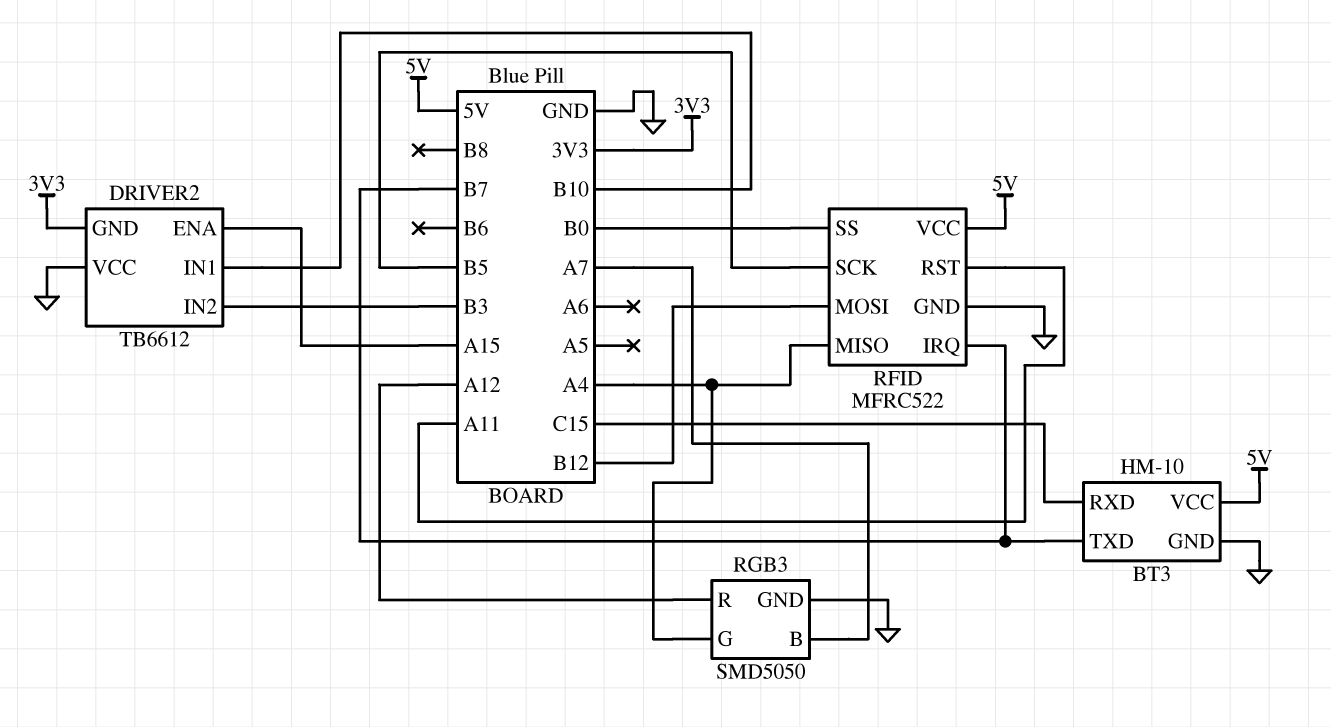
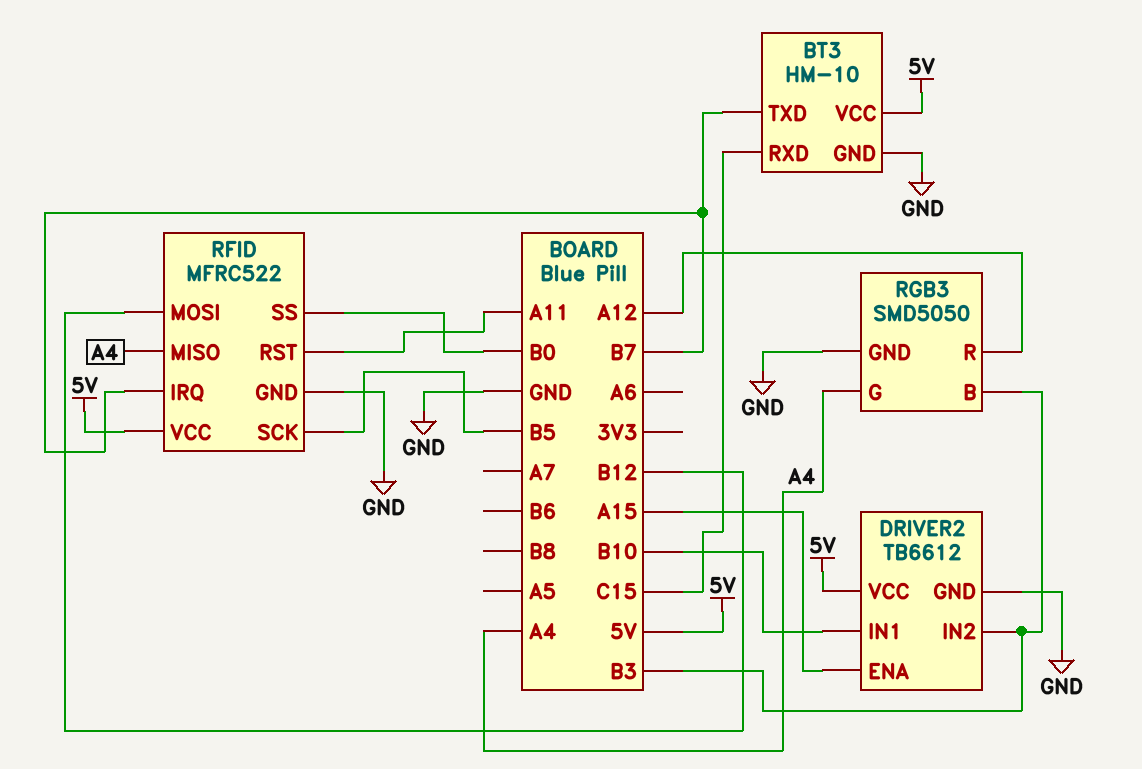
DRIVER2 pin GND: 3V3 -> GND
DRIVER2 pin VCC: GND -> 5V
RGB3 pin B: A7 -> B3

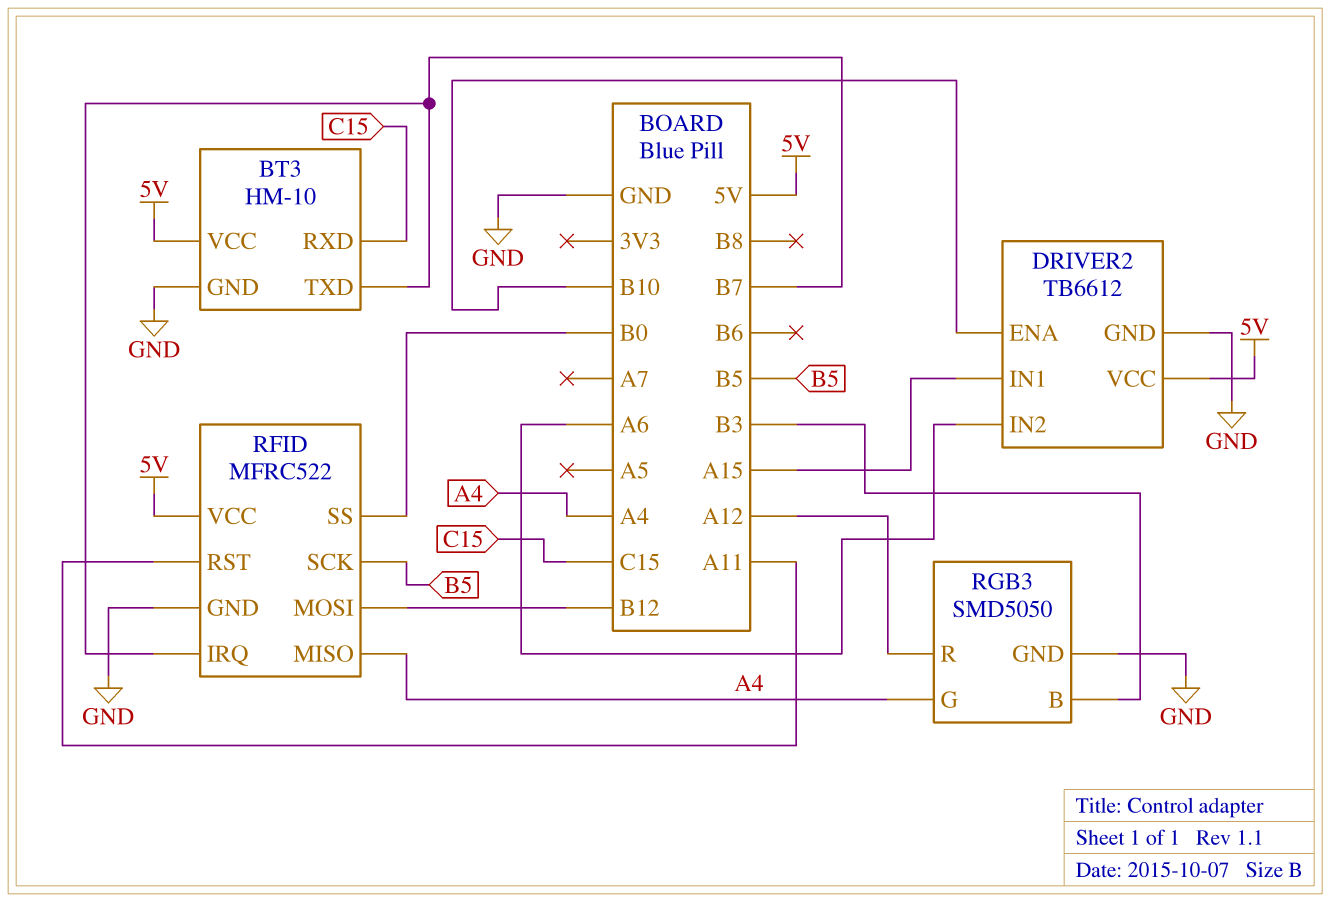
DRIVER2 pin ENA: A15 -> B10
DRIVER2 pin IN1: B10 -> A15
DRIVER2 pin IN2: B3 -> A6

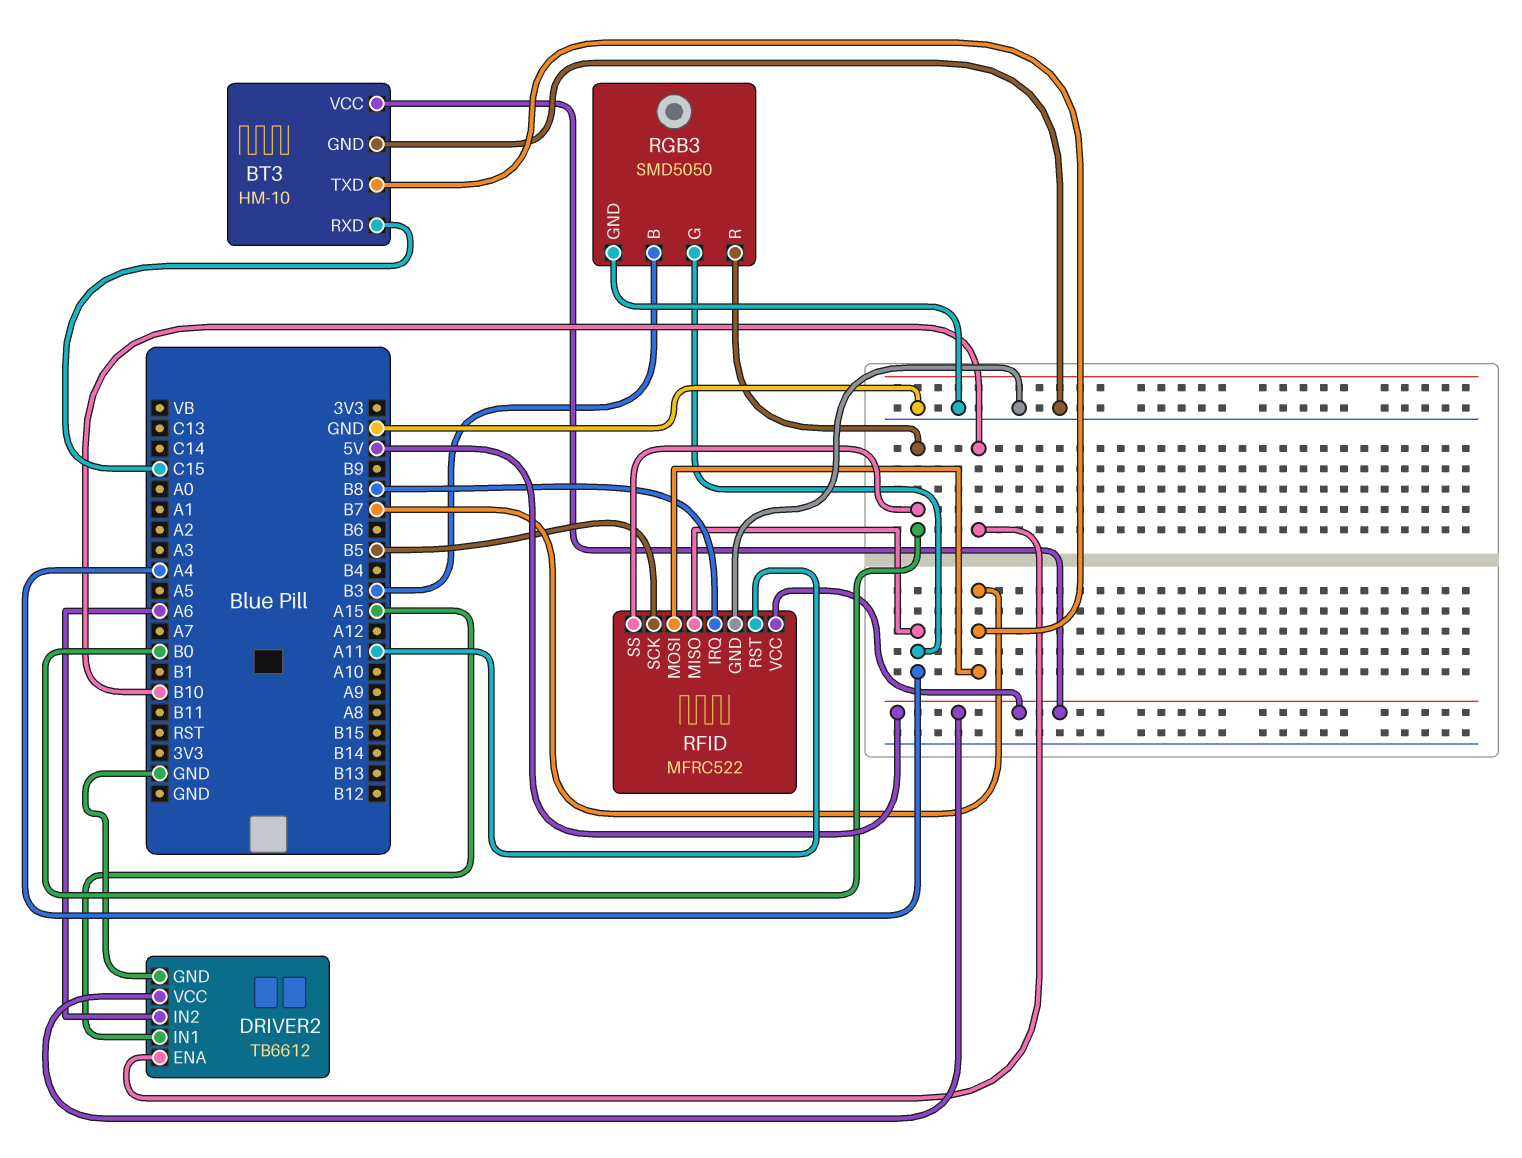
RFID pin IRQ: B7 -> B8
RFID pin MOSI: B12 -> B7
RGB3 pin R: A12 -> B0

